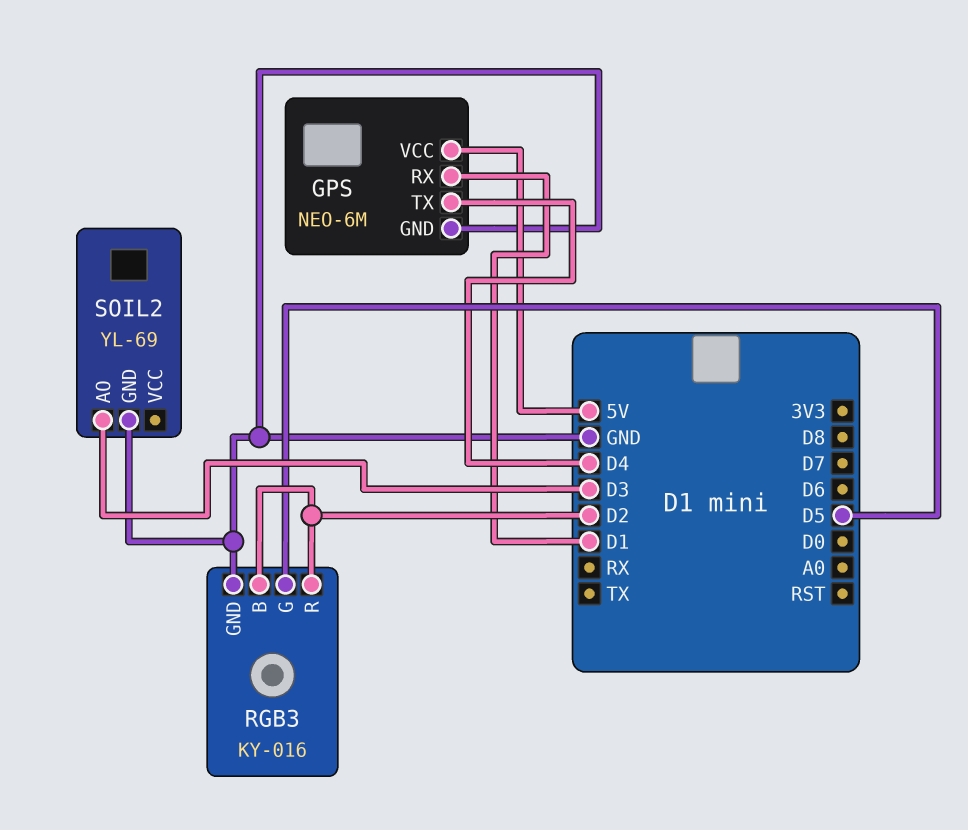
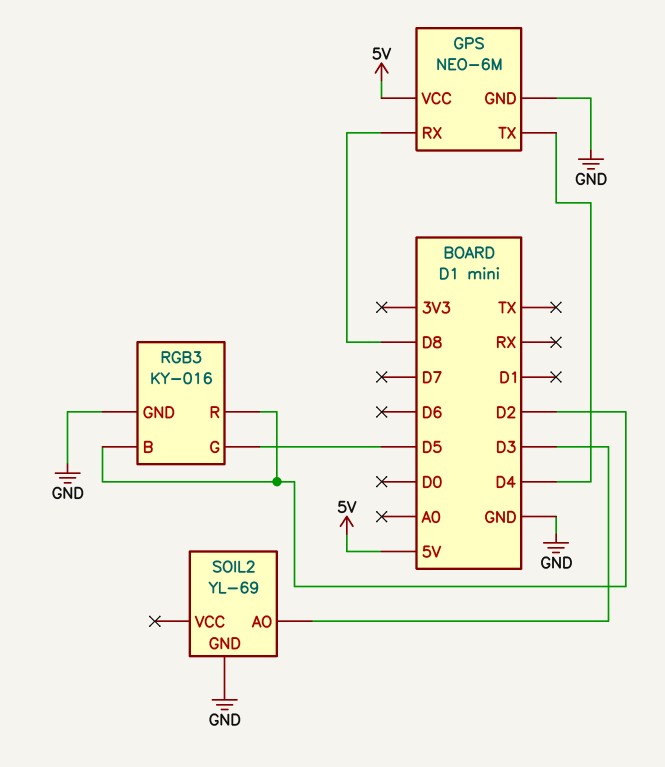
GPS pin RX: D1 -> D8

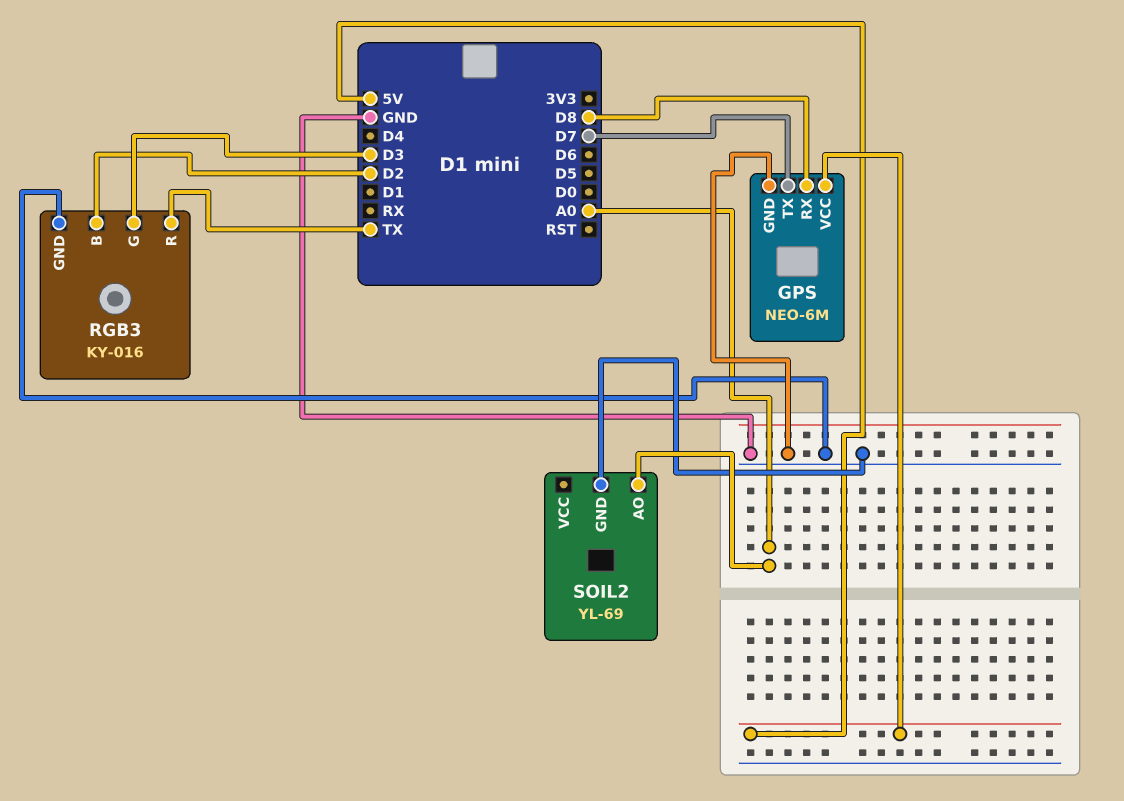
GPS pin TX: D4 -> D7
RGB3 pin G: D5 -> D3
RGB3 pin R: D2 -> TX
SOIL2 pin AO: D3 -> A0

